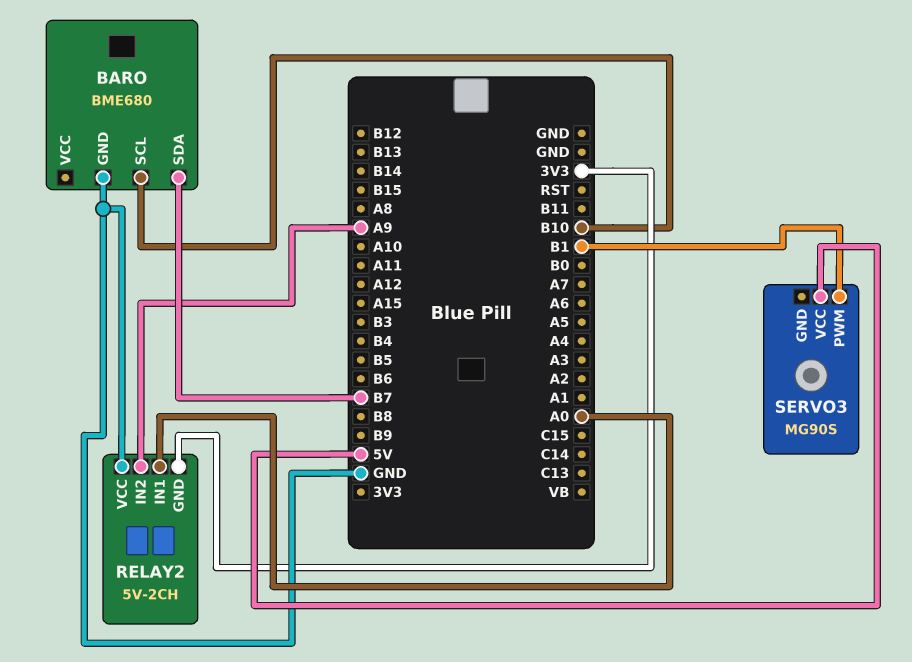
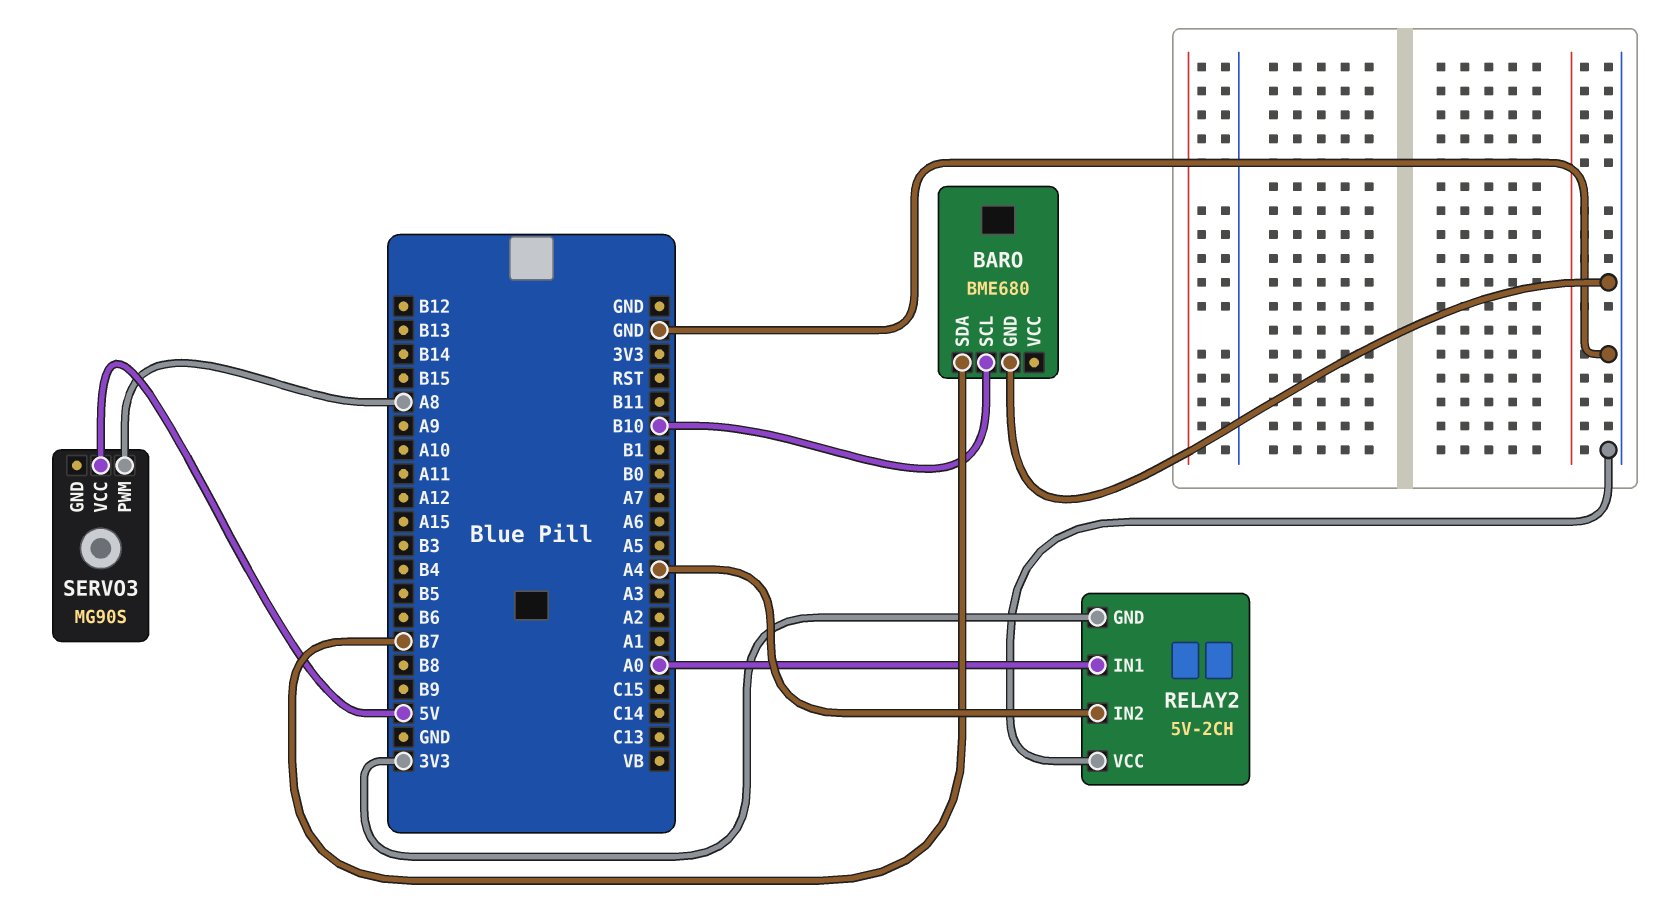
RELAY2 pin IN2: A9 -> A4
SERVO3 pin PWM: B1 -> A8

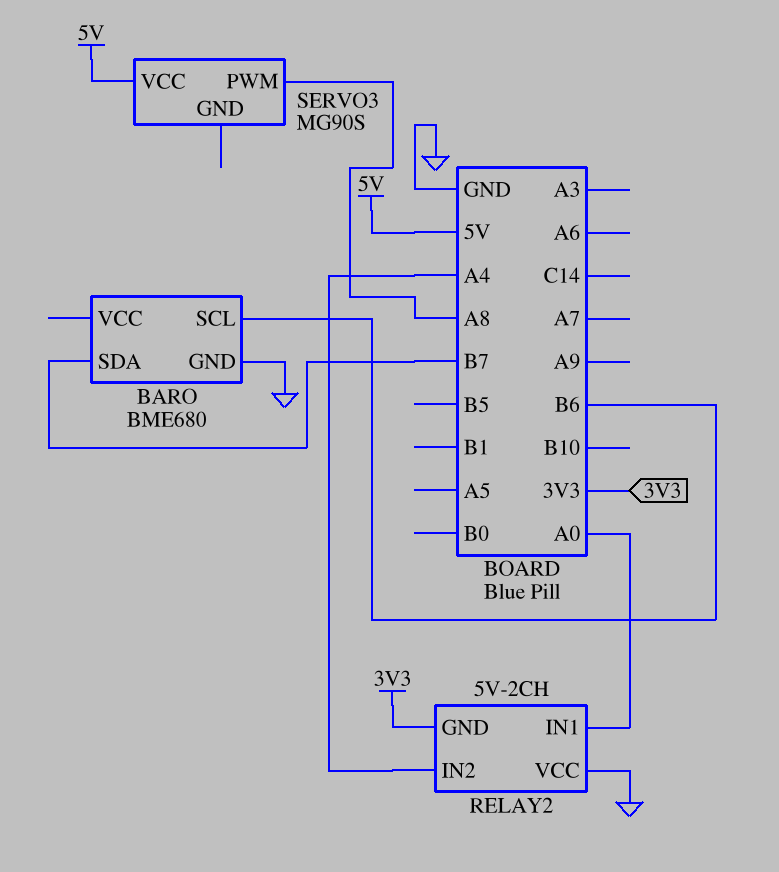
BARO pin SCL: B10 -> B6

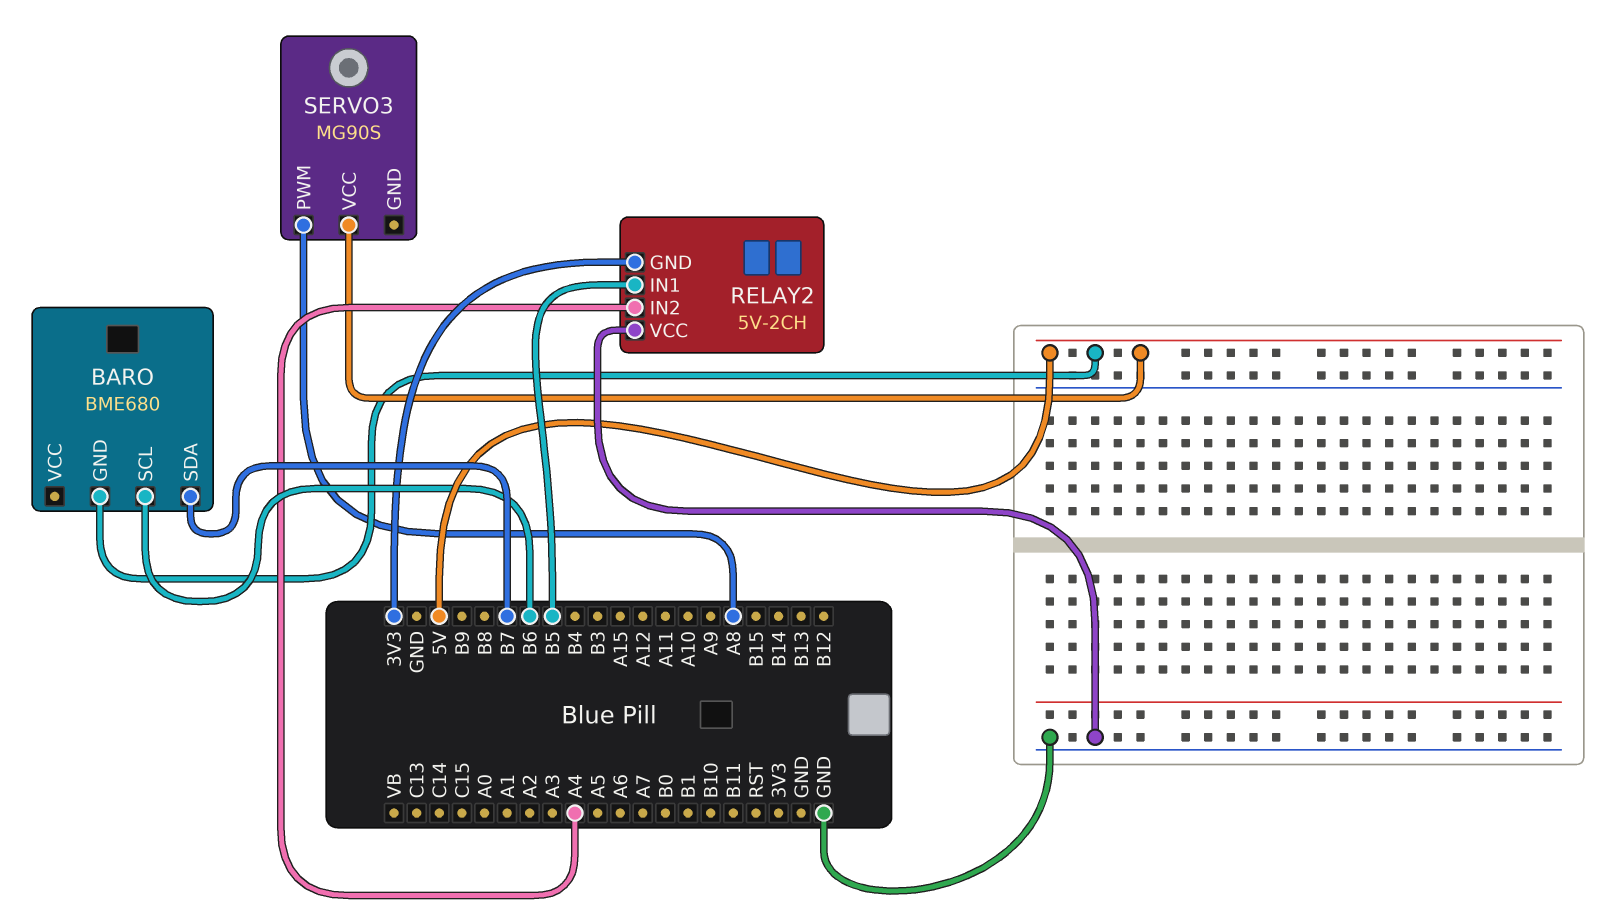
BARO pin GND: GND -> 5V
RELAY2 pin IN1: A0 -> B5

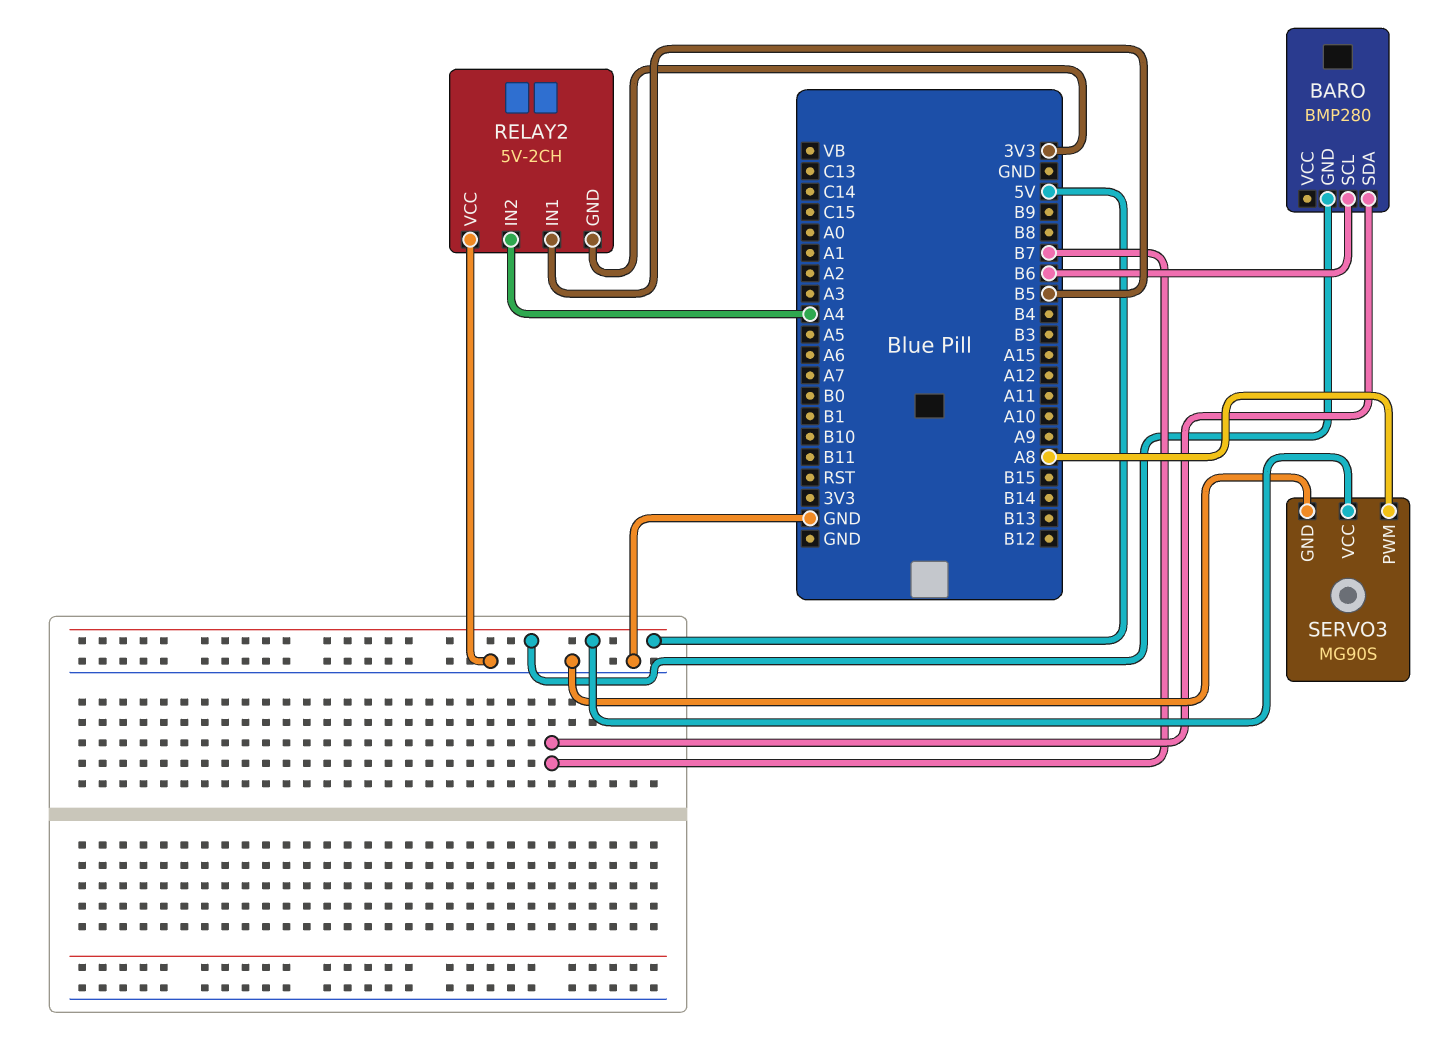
BARO: BME680 -> BMP280
SERVO3 pin GND: none -> GND

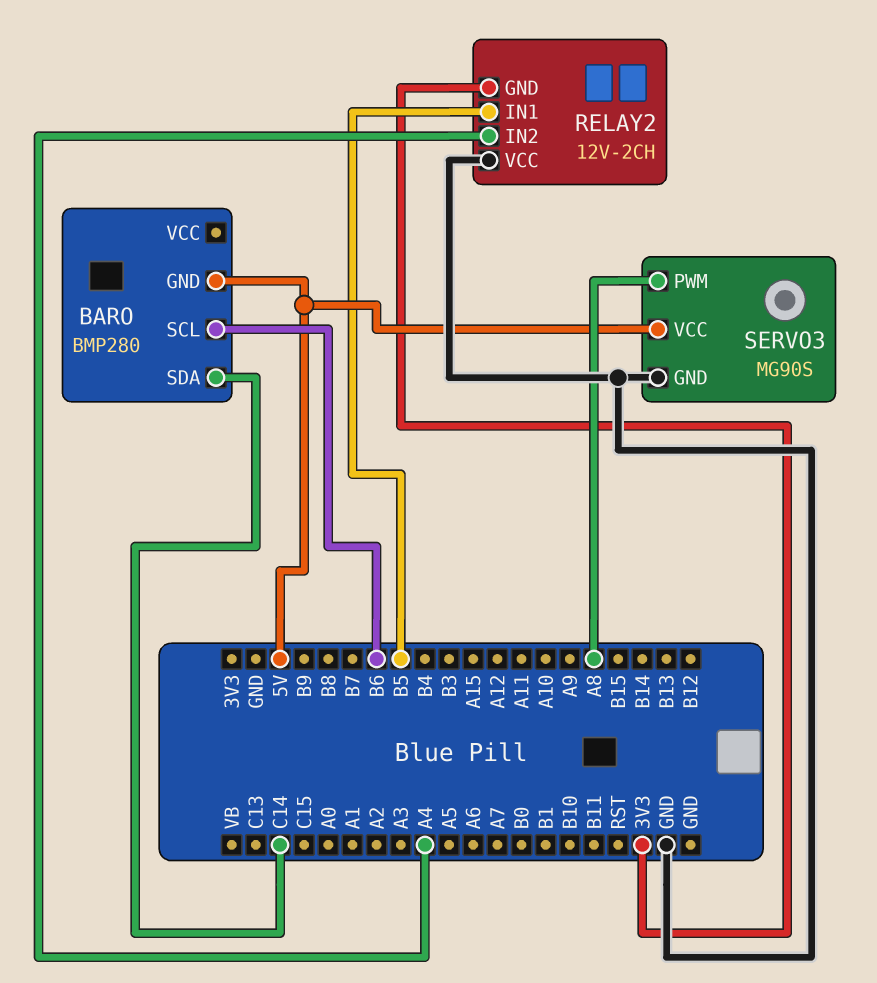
BARO pin SDA: B7 -> C14
RELAY2: 5V-2CH -> 12V-2CH

